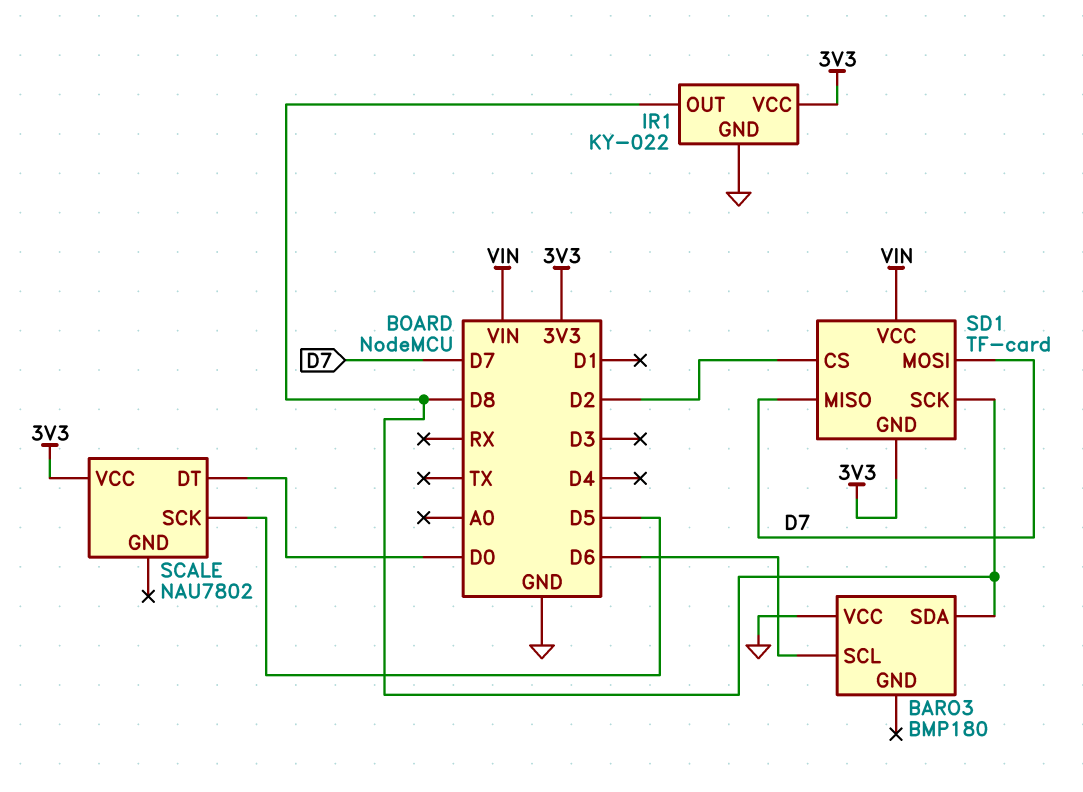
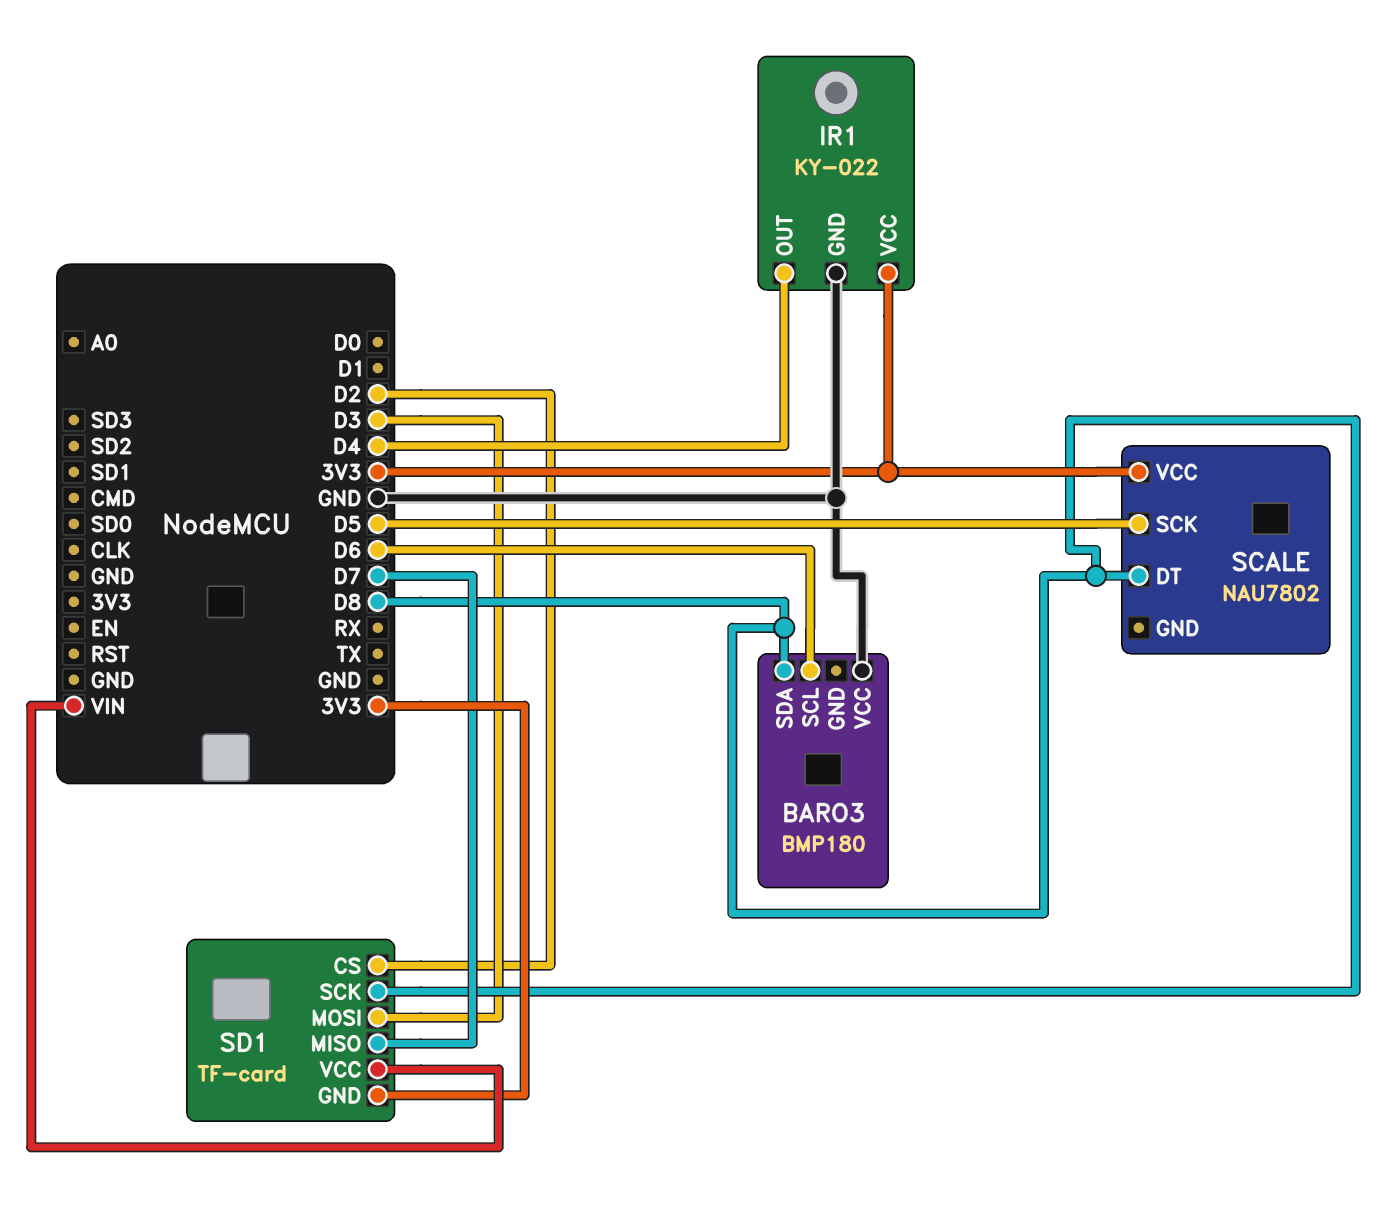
IR1 pin OUT: D8 -> D4
SCALE pin DT: D0 -> D8
SD1 pin MOSI: D7 -> D3

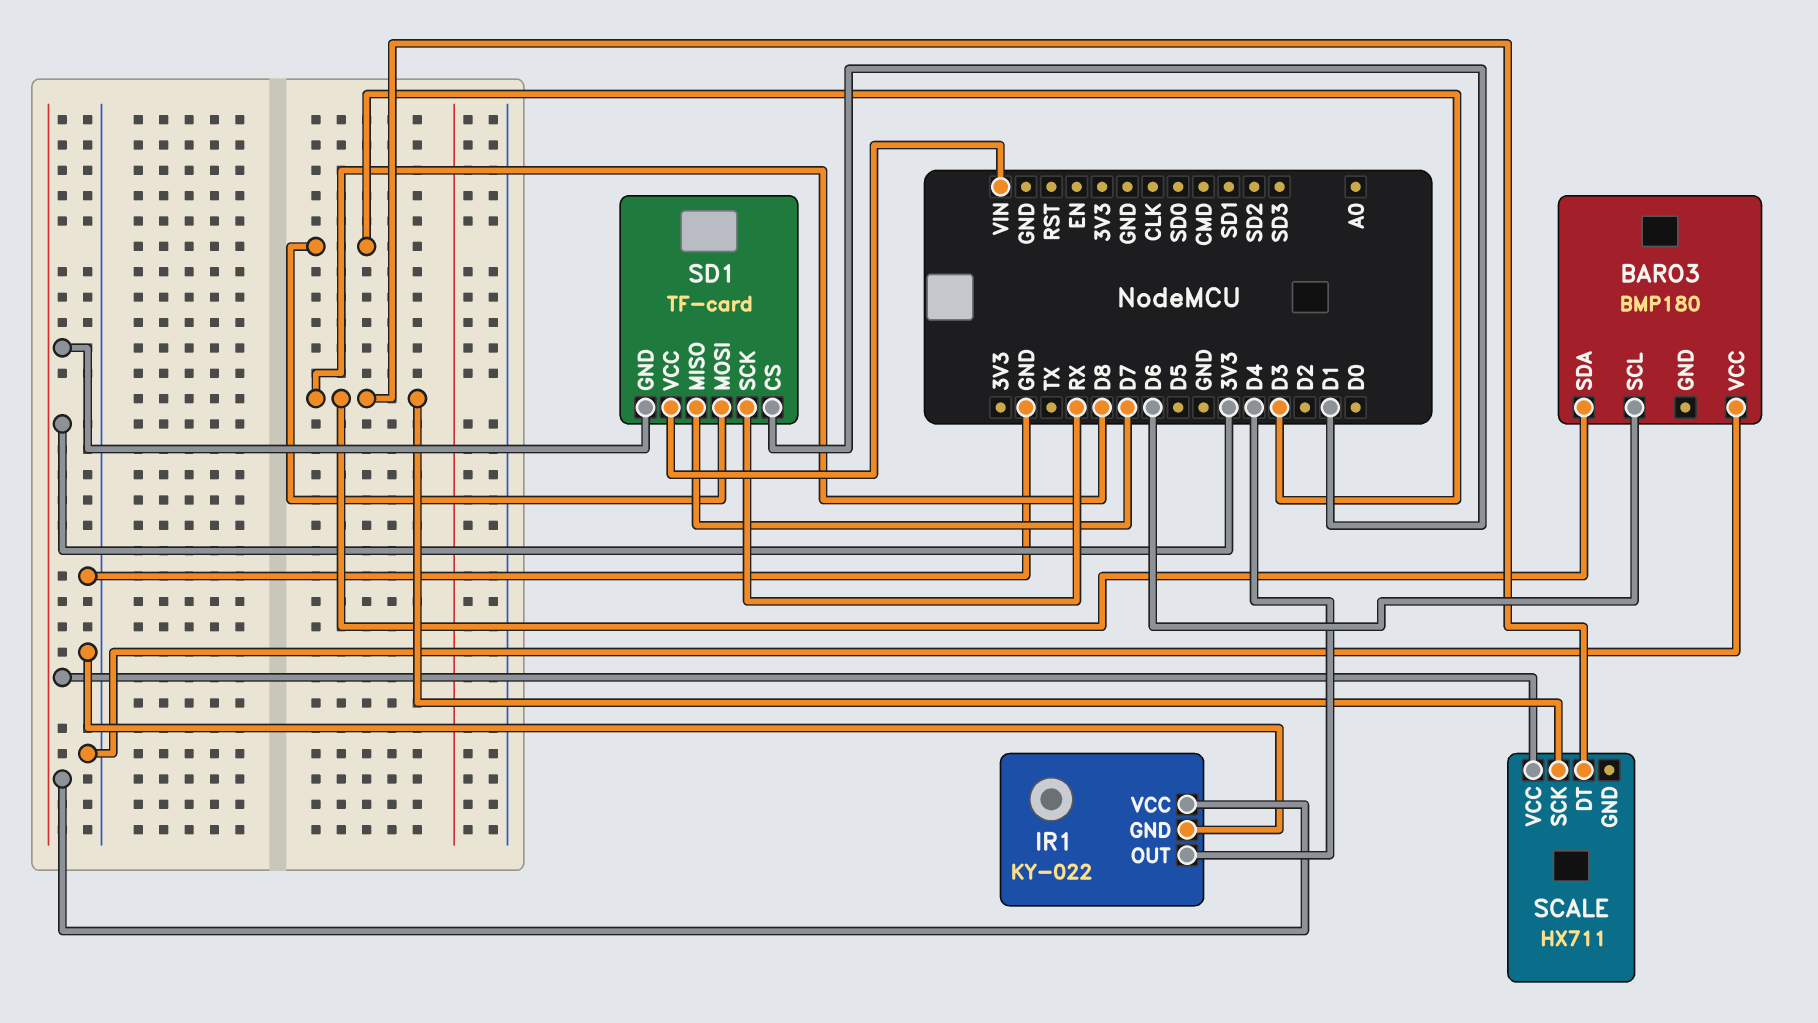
SCALE: NAU7802 -> HX711
SCALE pin SCK: D5 -> D8
SD1 pin CS: D2 -> D1
SD1 pin SCK: D8 -> RX

